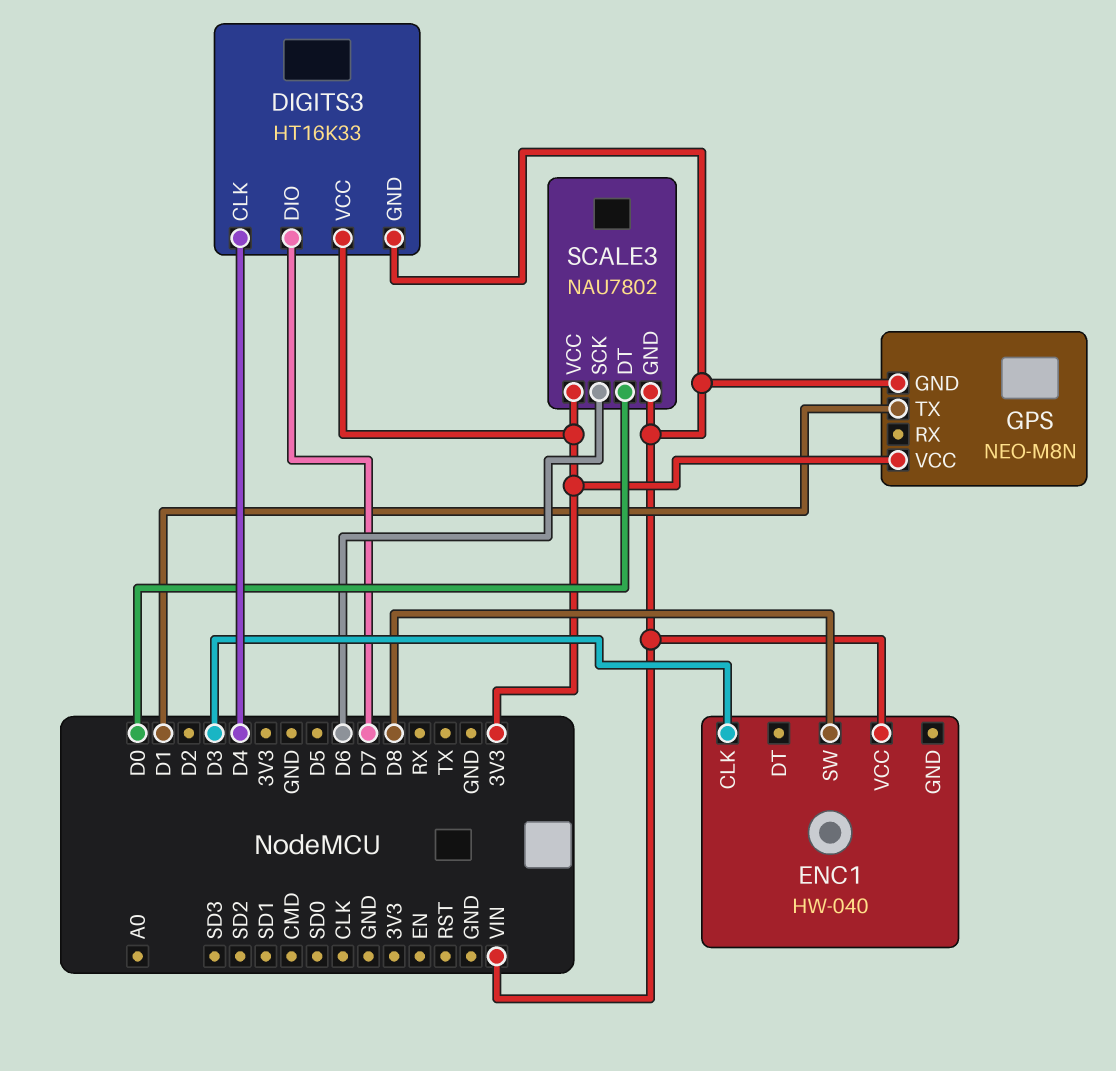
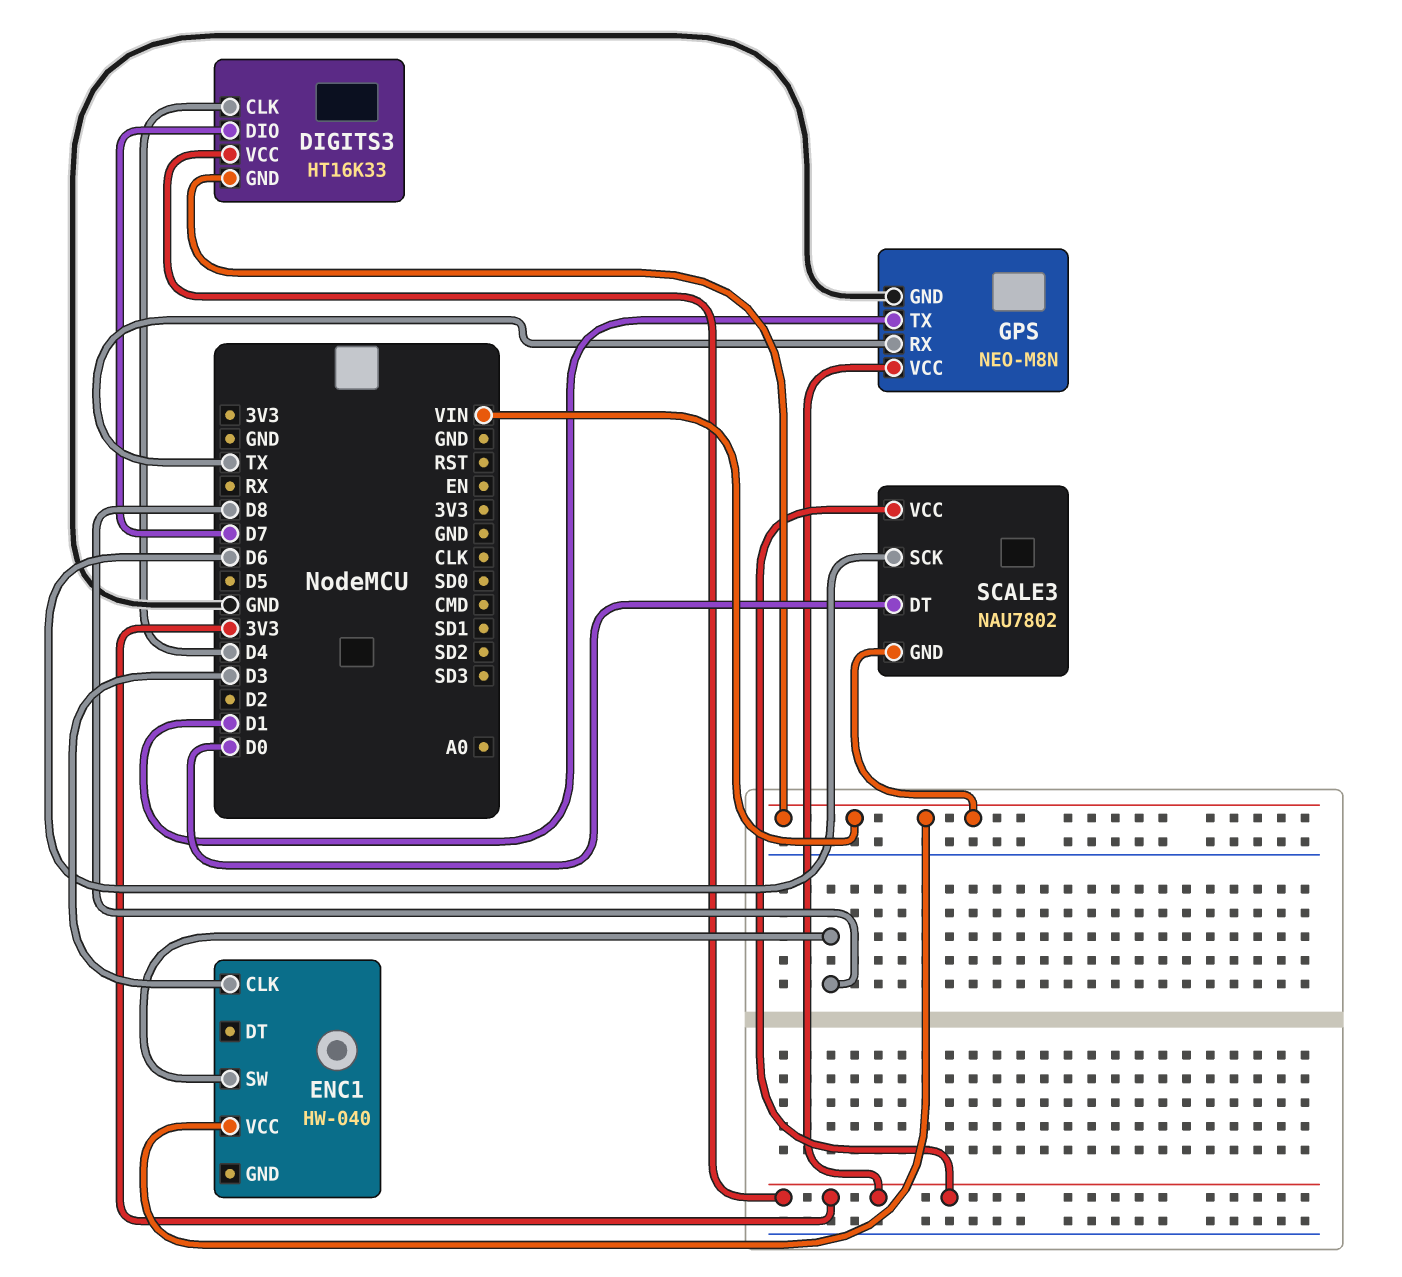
GPS pin GND: VIN -> GND
GPS pin RX: none -> TX

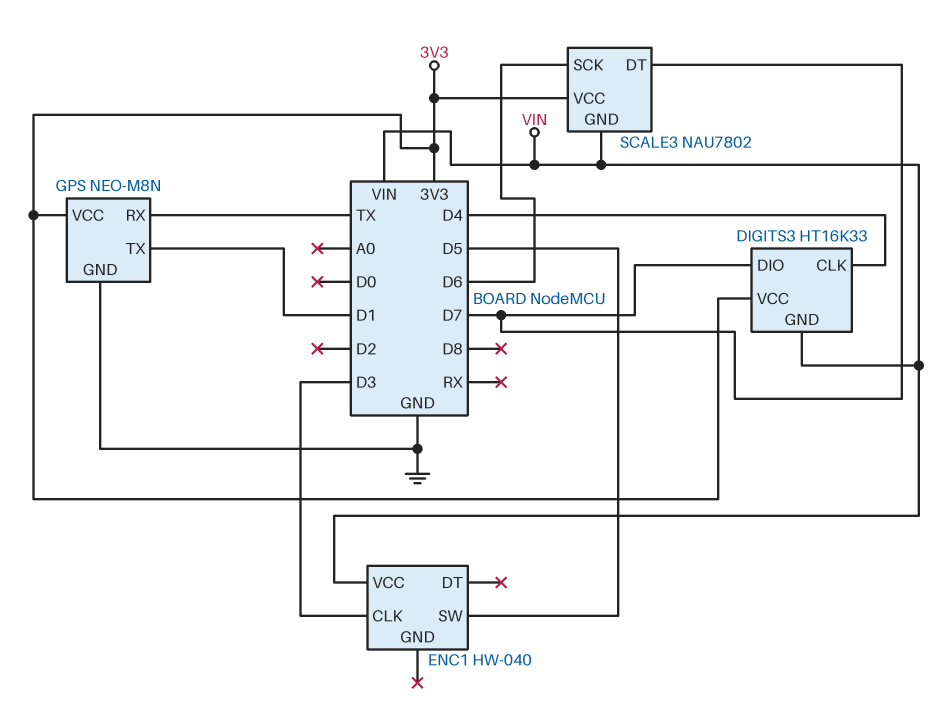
ENC1 pin SW: D8 -> D5
SCALE3 pin DT: D0 -> D7

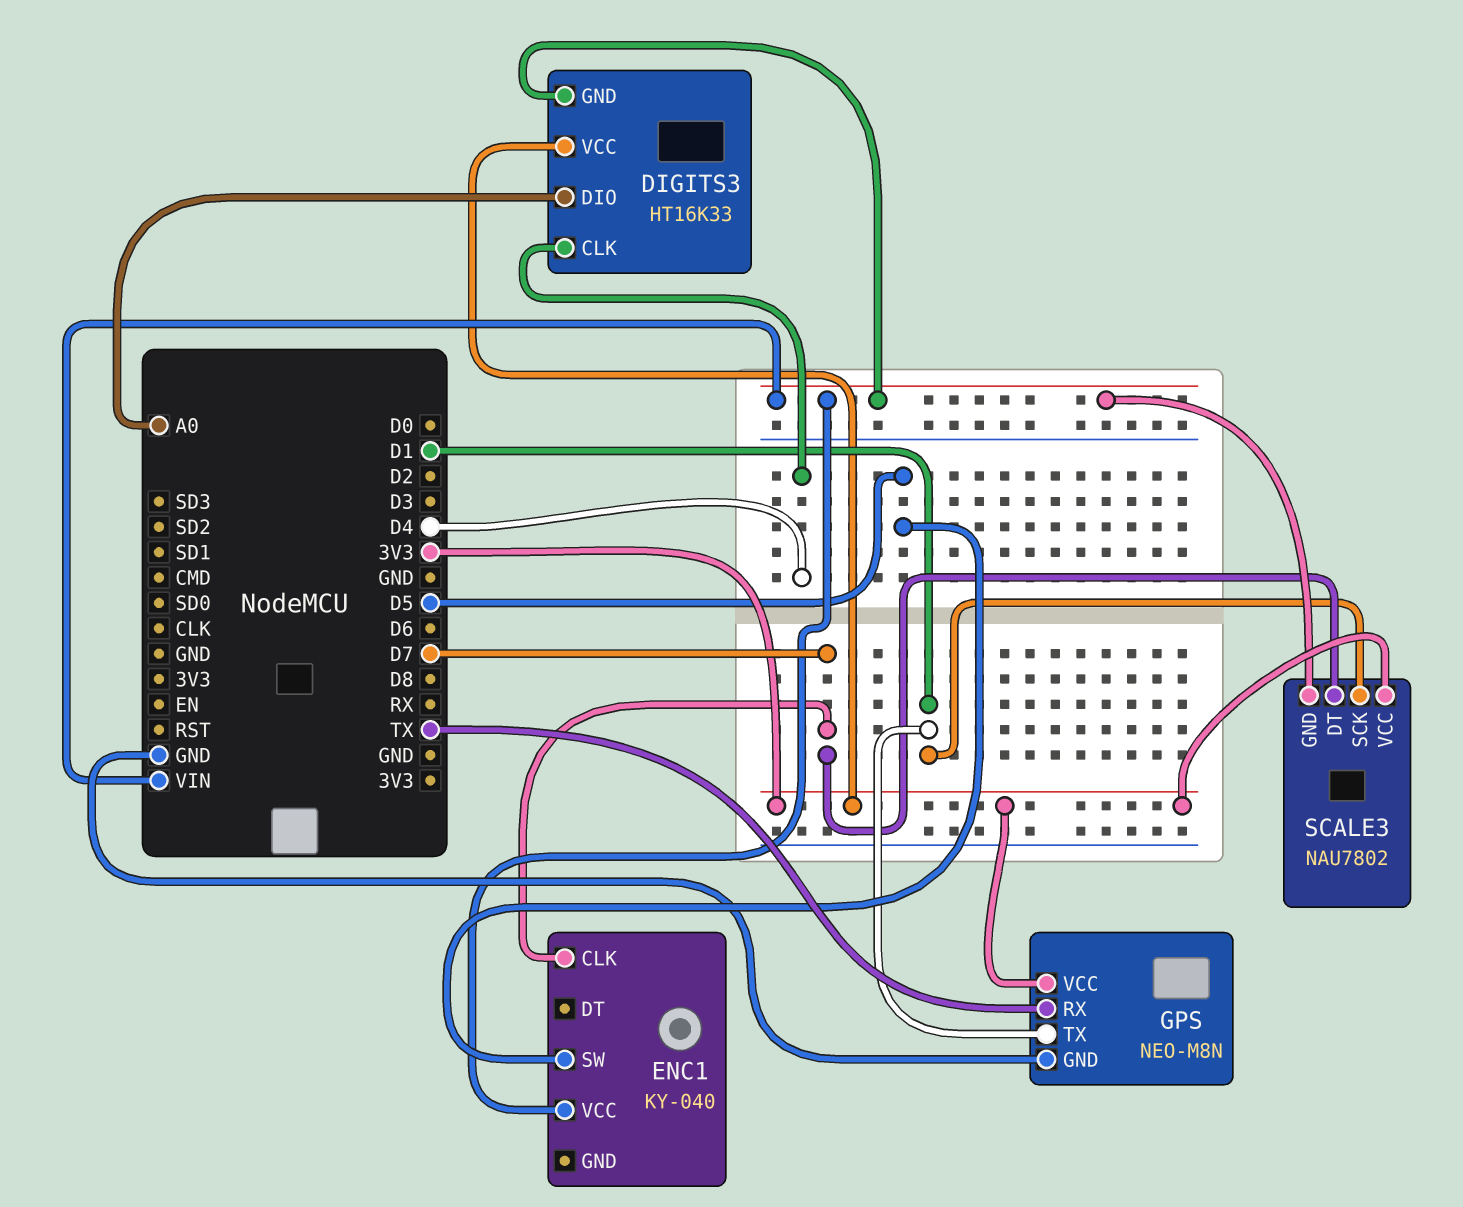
DIGITS3 pin DIO: D7 -> A0
ENC1: HW-040 -> KY-040
ENC1 pin CLK: D3 -> D7
SCALE3 pin SCK: D6 -> D1

